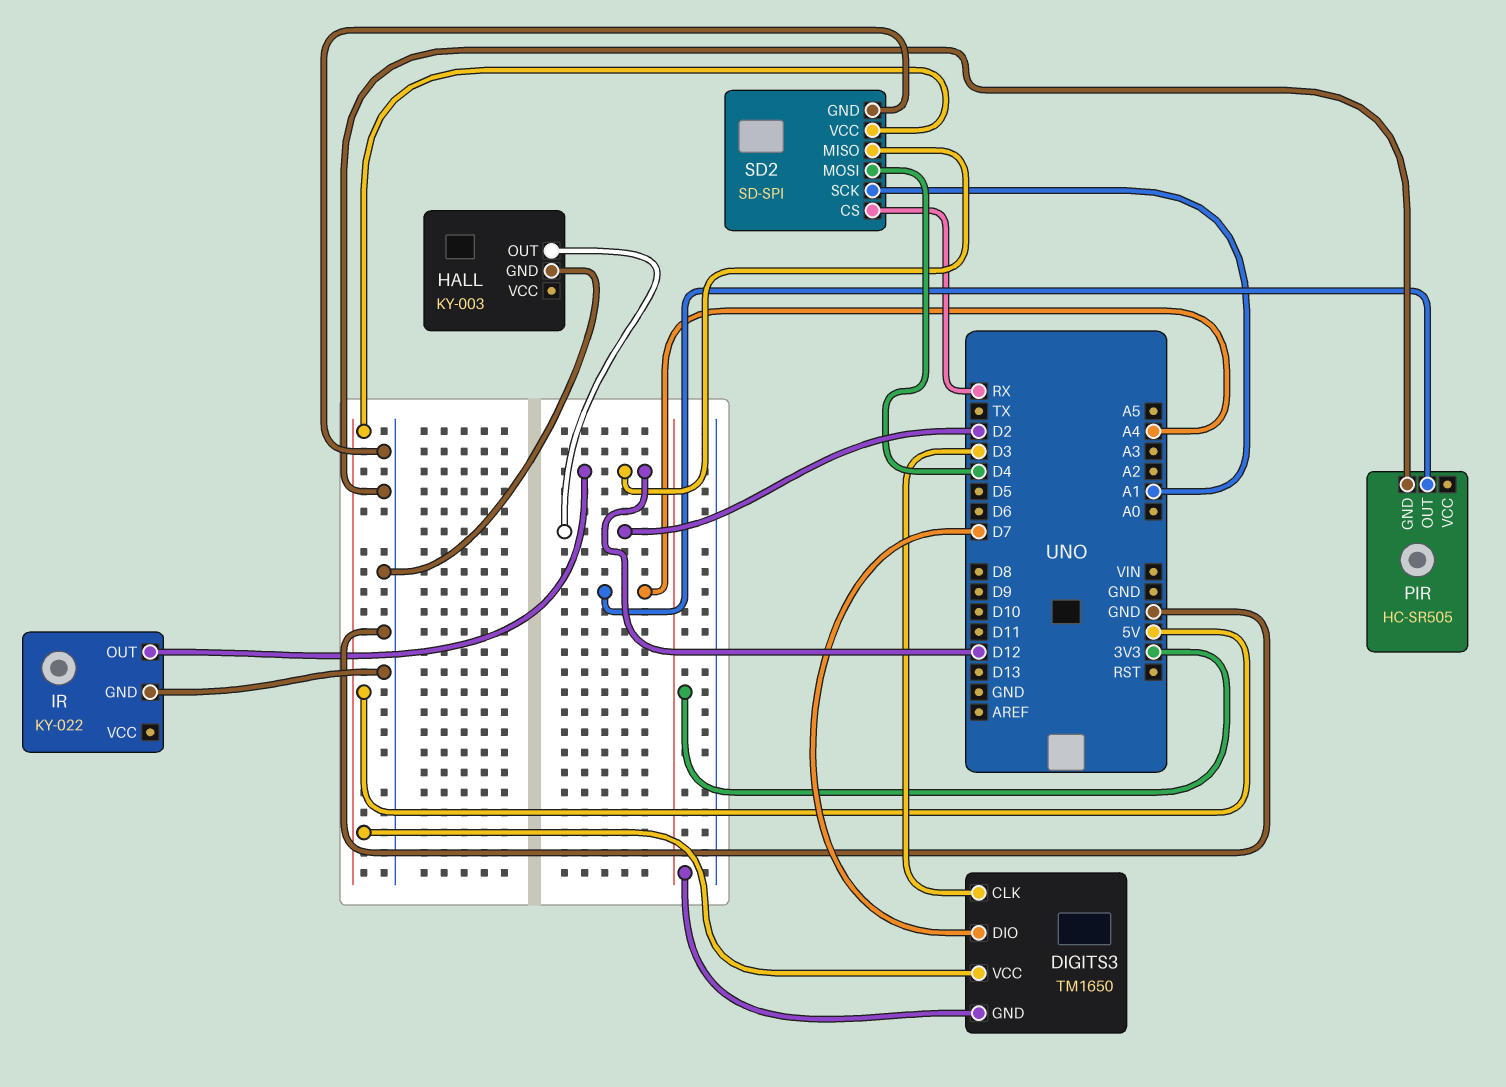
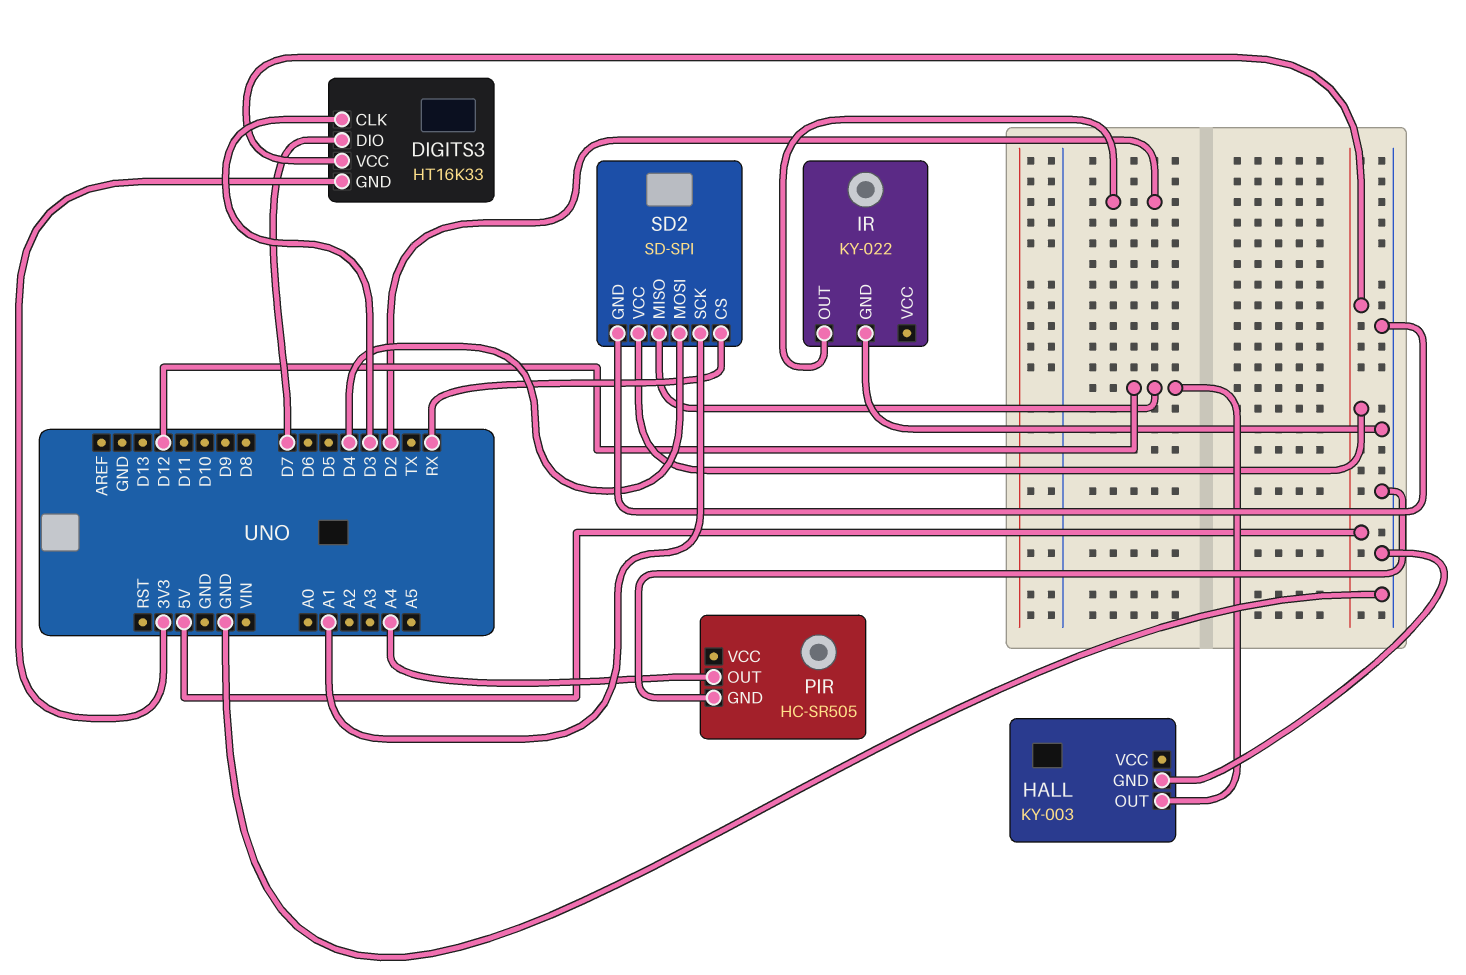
DIGITS3: TM1650 -> HT16K33
HALL pin OUT: D2 -> D12
IR pin OUT: D12 -> D2

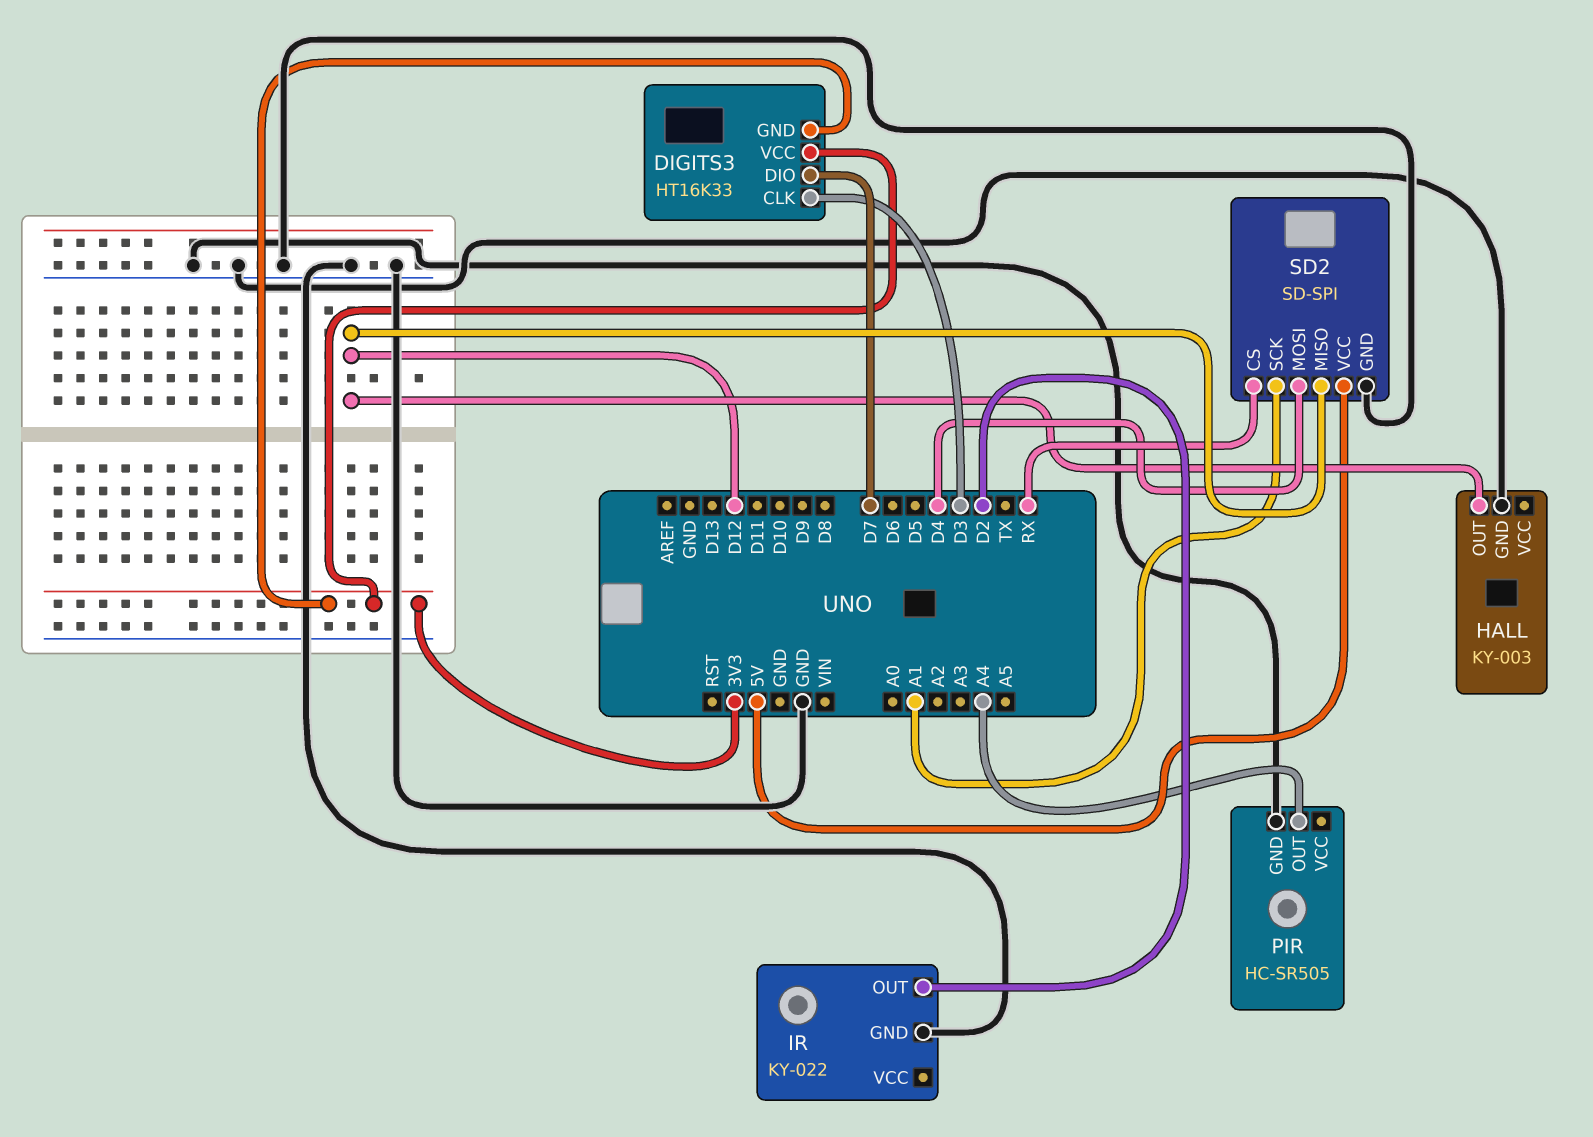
DIGITS3 pin VCC: 5V -> 3V3

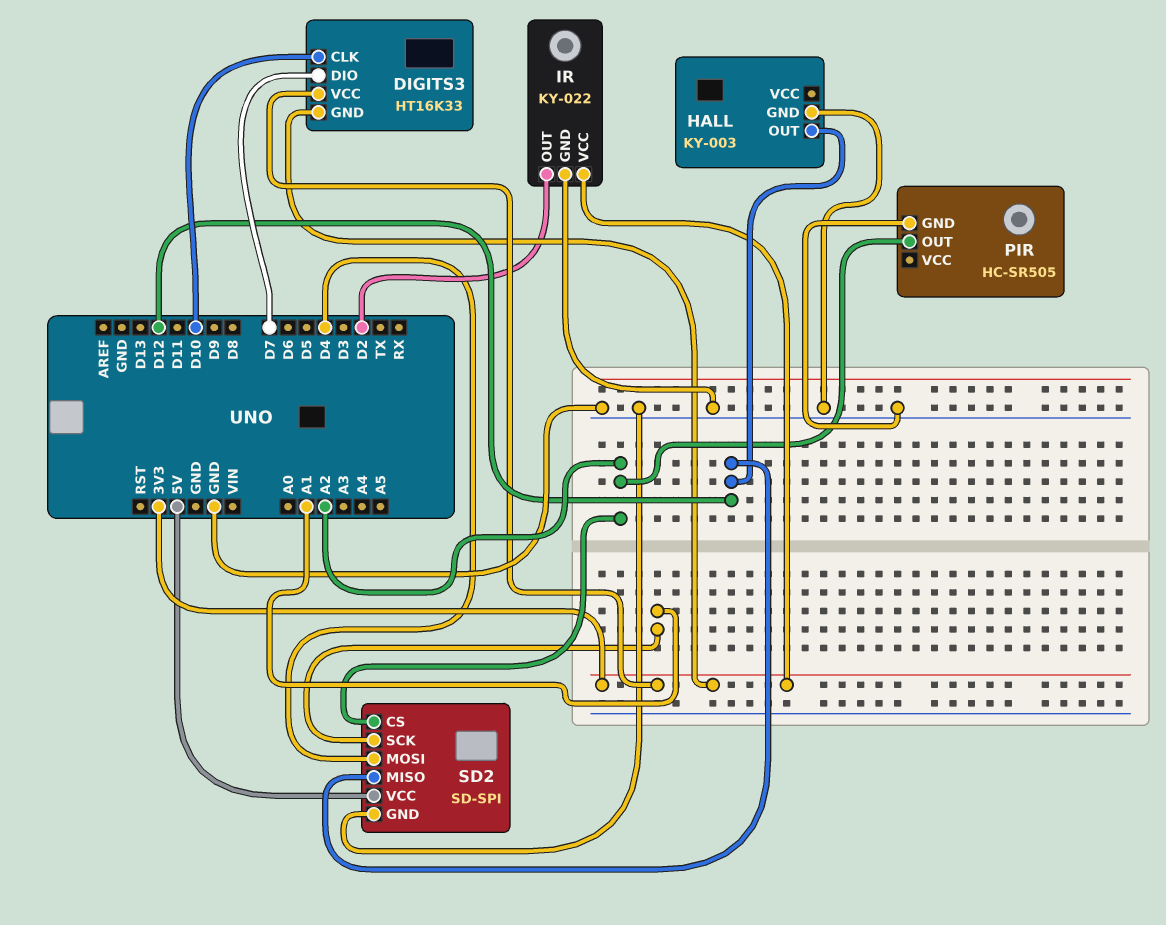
DIGITS3 pin CLK: D3 -> D10
IR pin VCC: none -> 3V3
PIR pin OUT: A4 -> A2
SD2 pin CS: RX -> A2

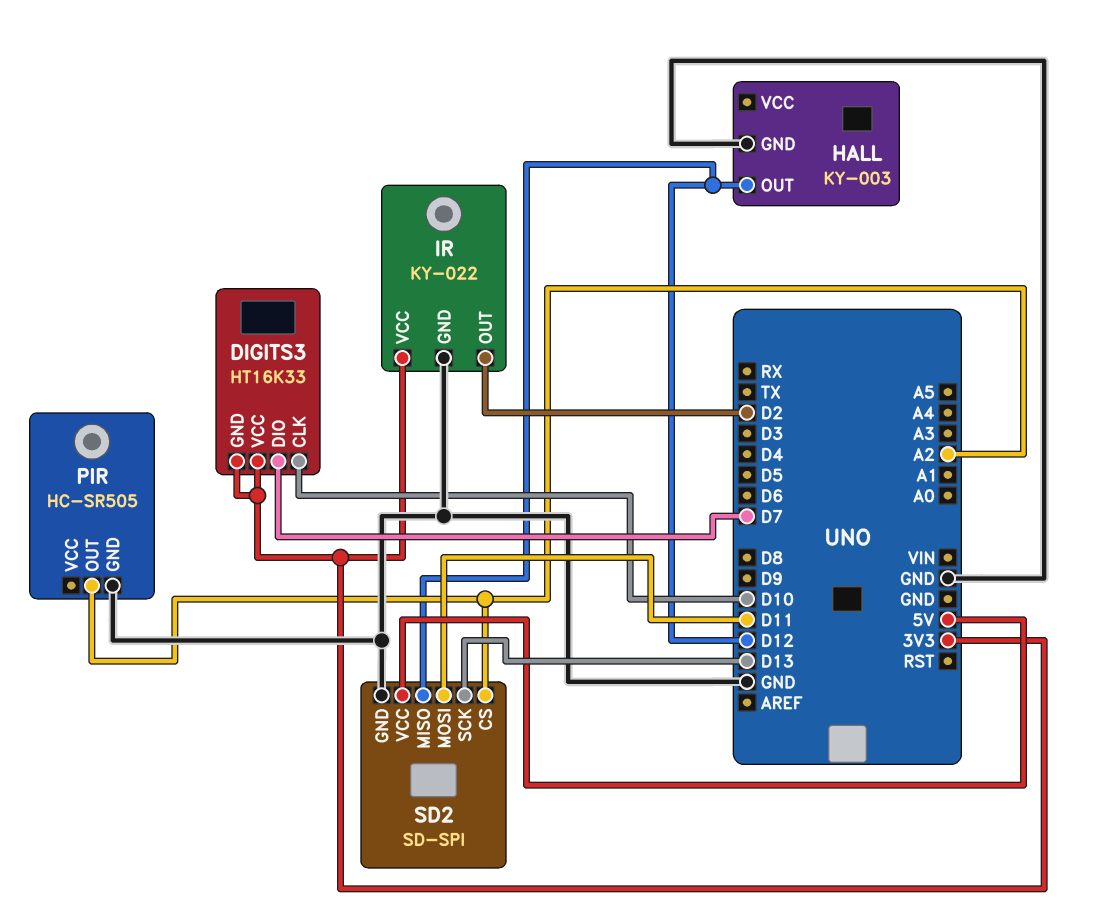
SD2 pin MOSI: D4 -> D11
SD2 pin SCK: A1 -> D13

